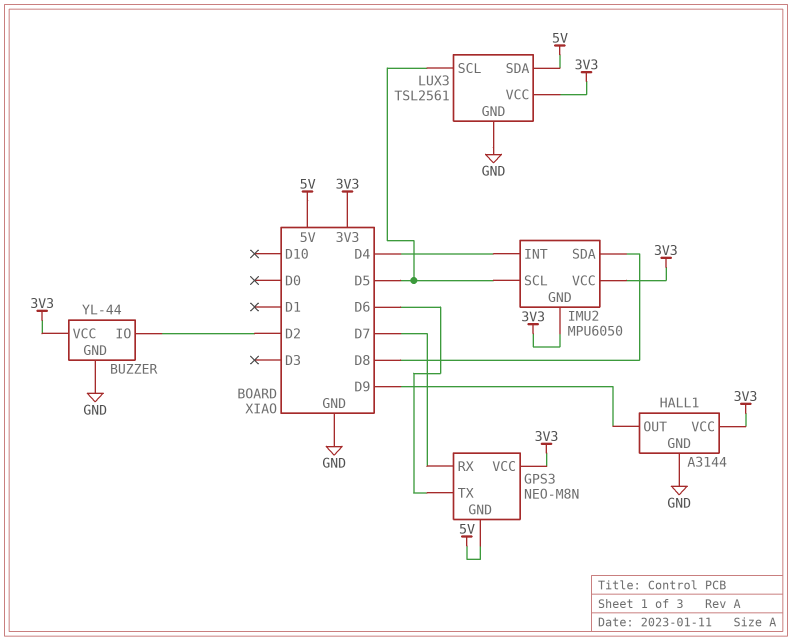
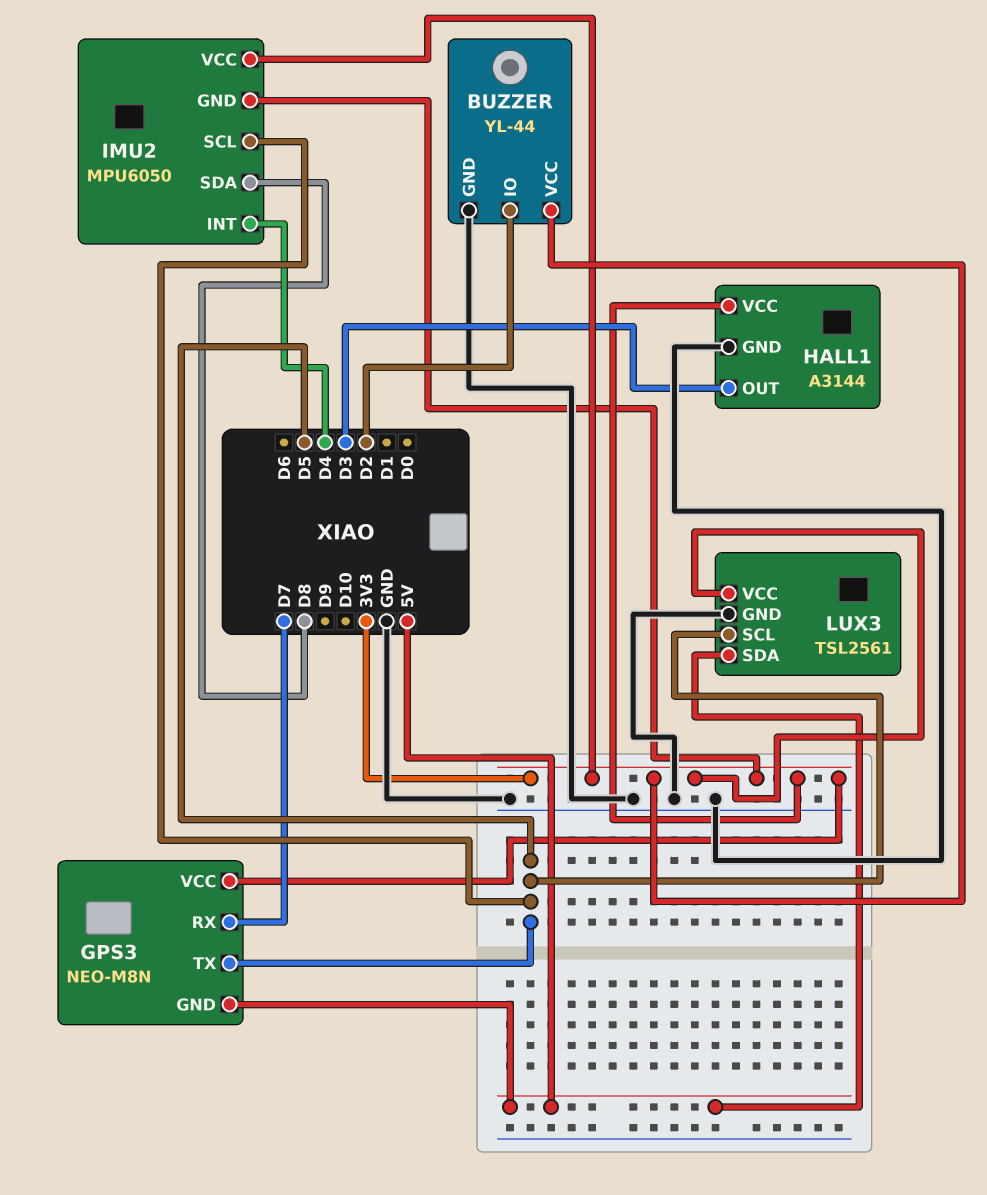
GPS3 pin TX: D6 -> D5
HALL1 pin OUT: D9 -> D3

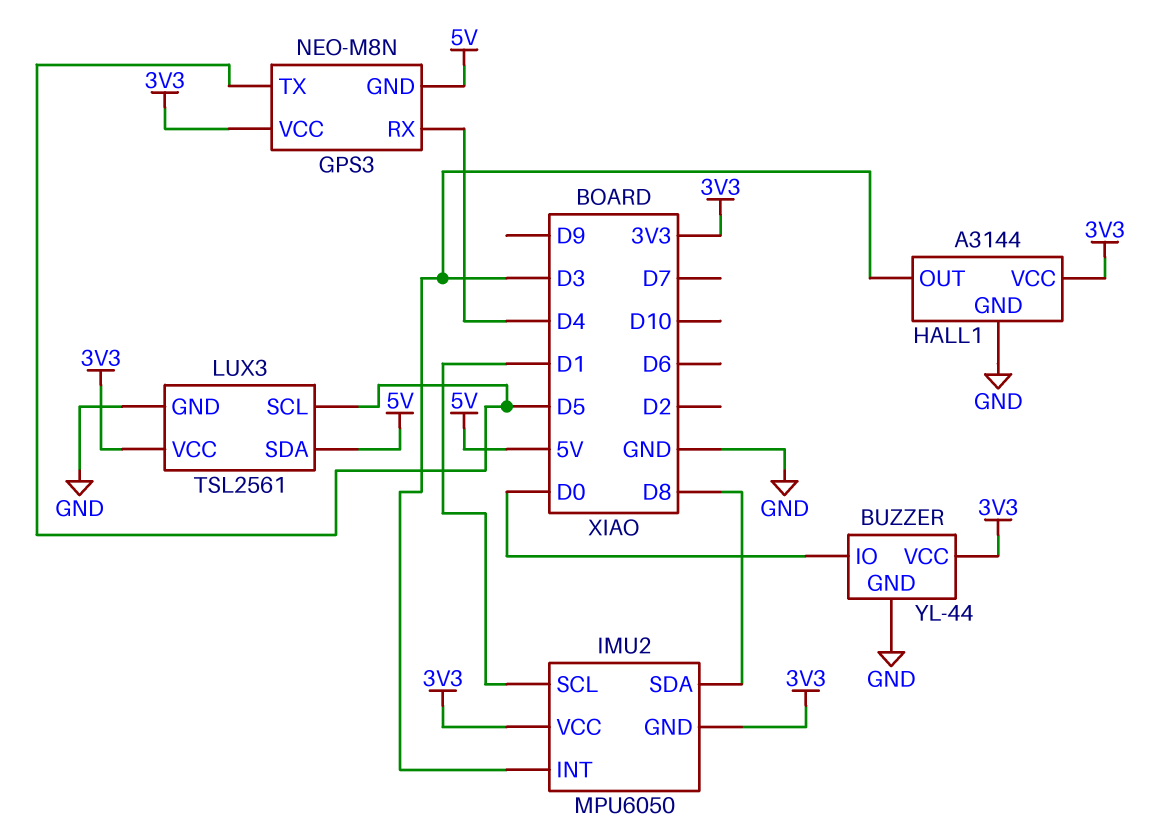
BUZZER pin IO: D2 -> D0
GPS3 pin RX: D7 -> D4
IMU2 pin INT: D4 -> D3
IMU2 pin SCL: D5 -> D1

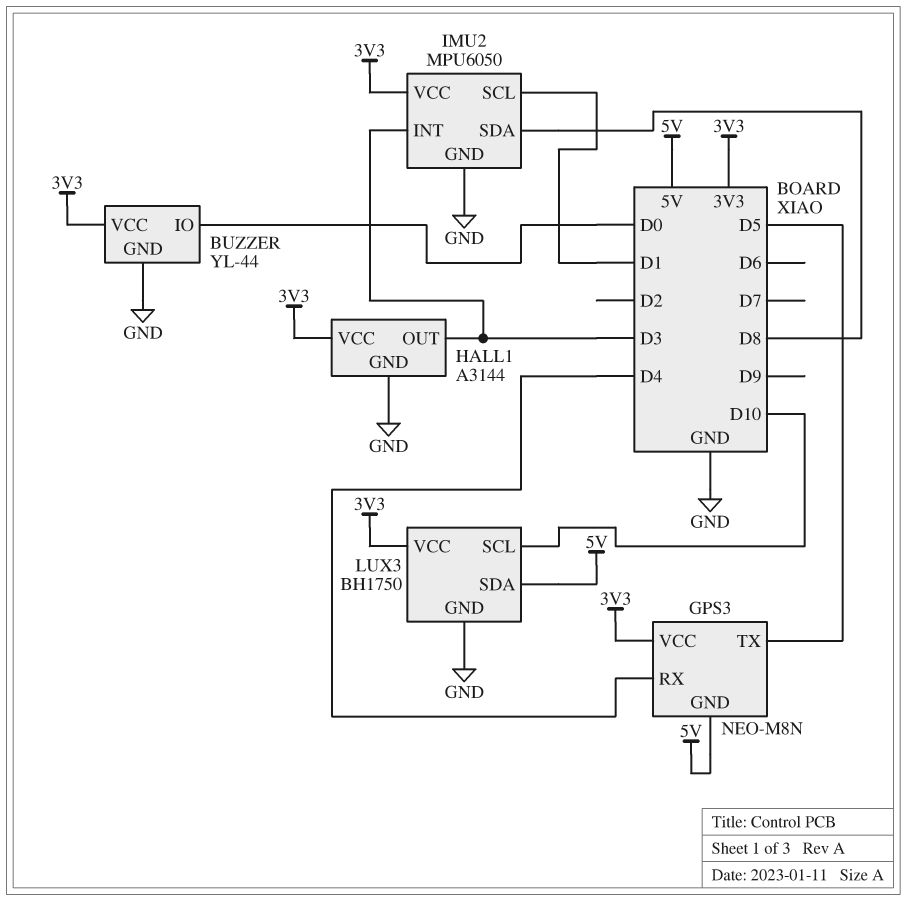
IMU2 pin GND: 3V3 -> GND
LUX3: TSL2561 -> BH1750
LUX3 pin SCL: D5 -> D10

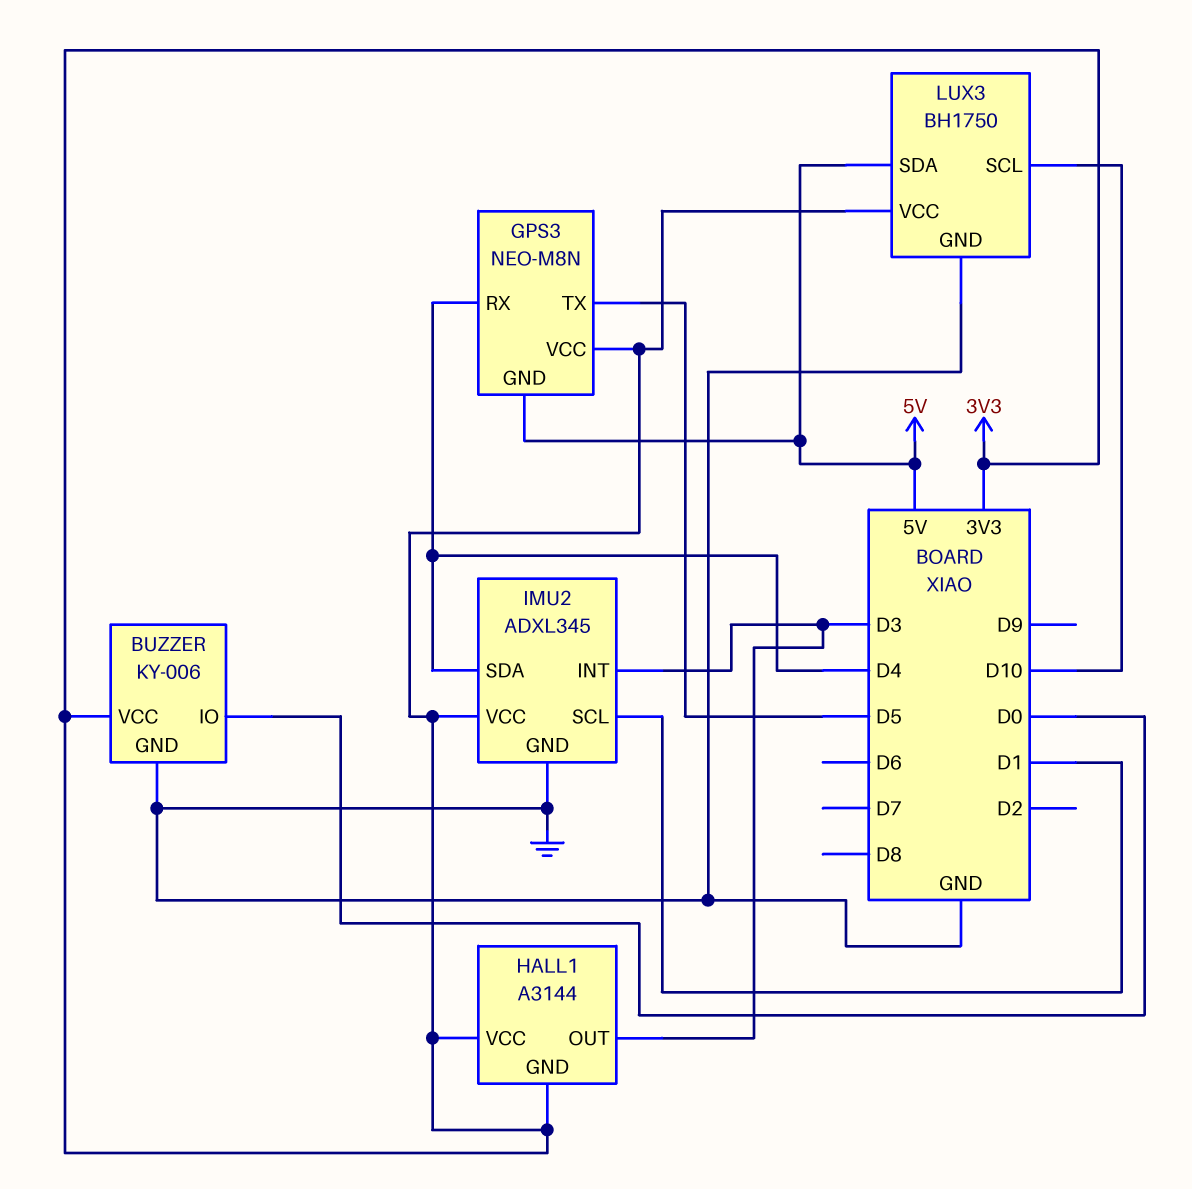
BUZZER: YL-44 -> KY-006
HALL1 pin GND: GND -> 3V3
IMU2: MPU6050 -> ADXL345
IMU2 pin SDA: D8 -> D4

